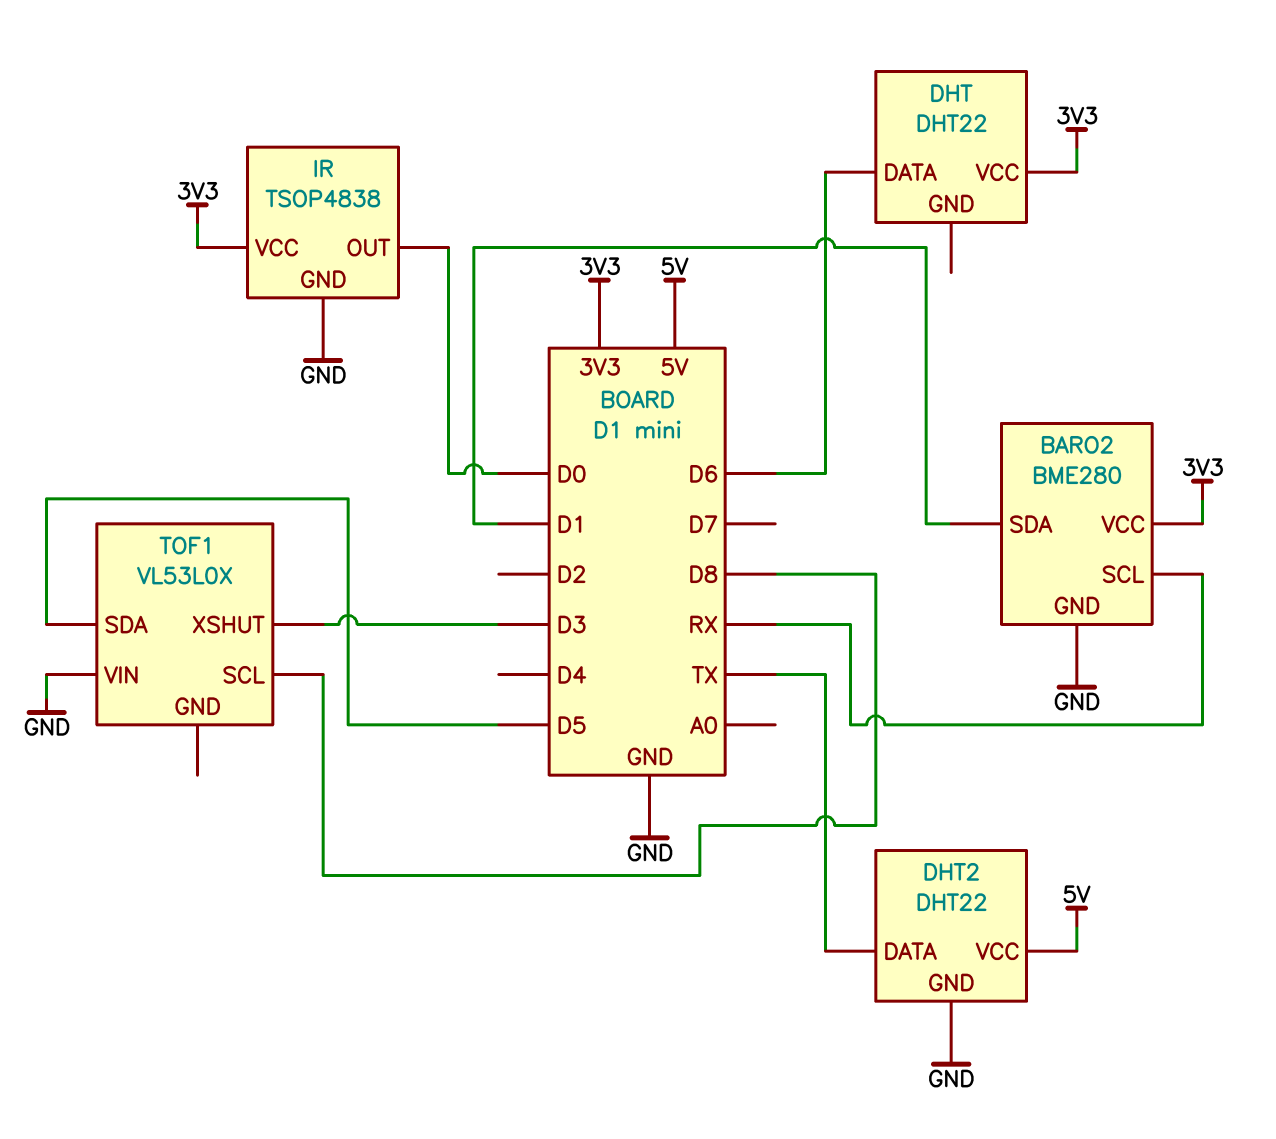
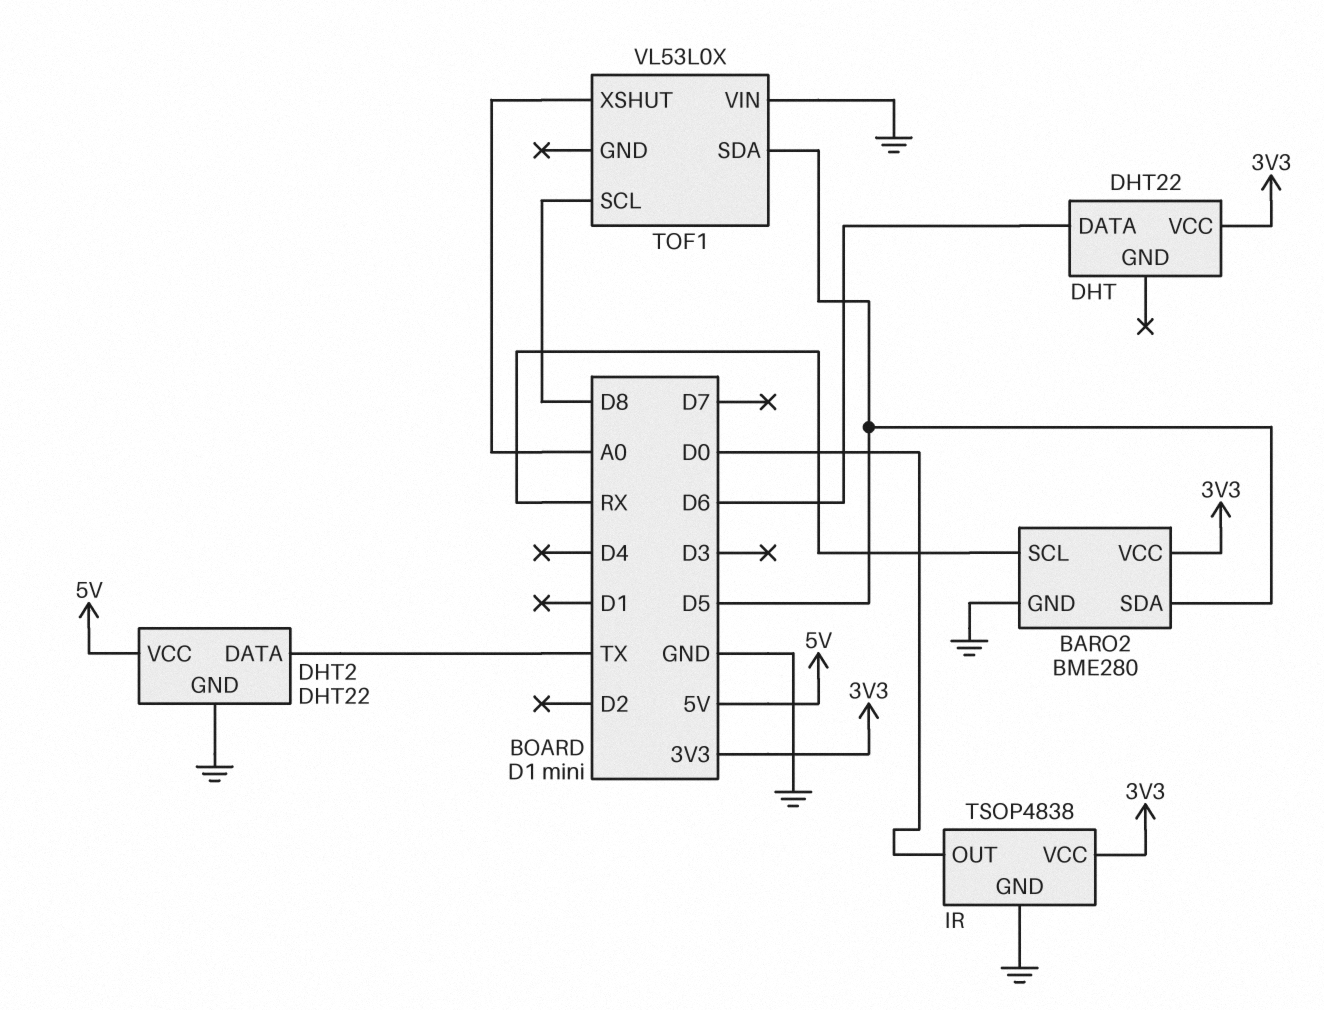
BARO2 pin SDA: D1 -> D5
TOF1 pin XSHUT: D3 -> A0

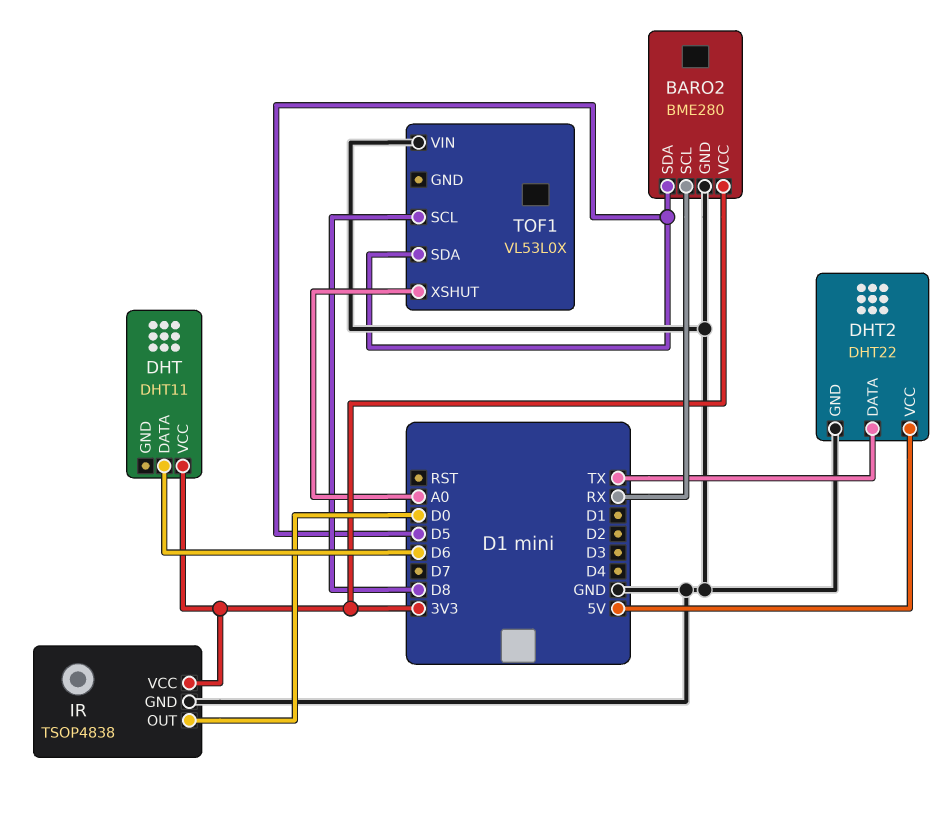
DHT: DHT22 -> DHT11

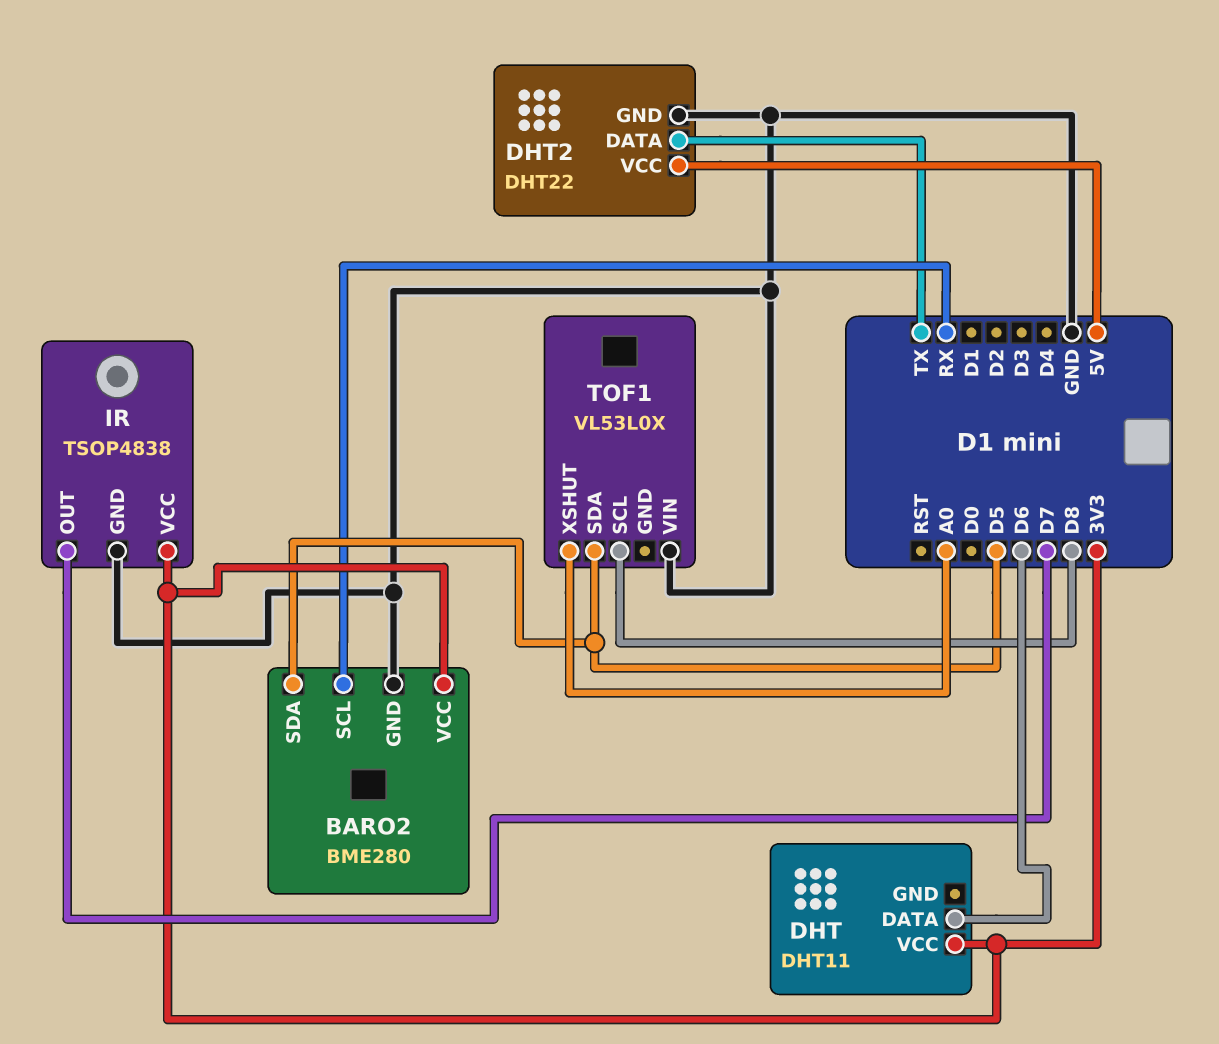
IR pin OUT: D0 -> D7

